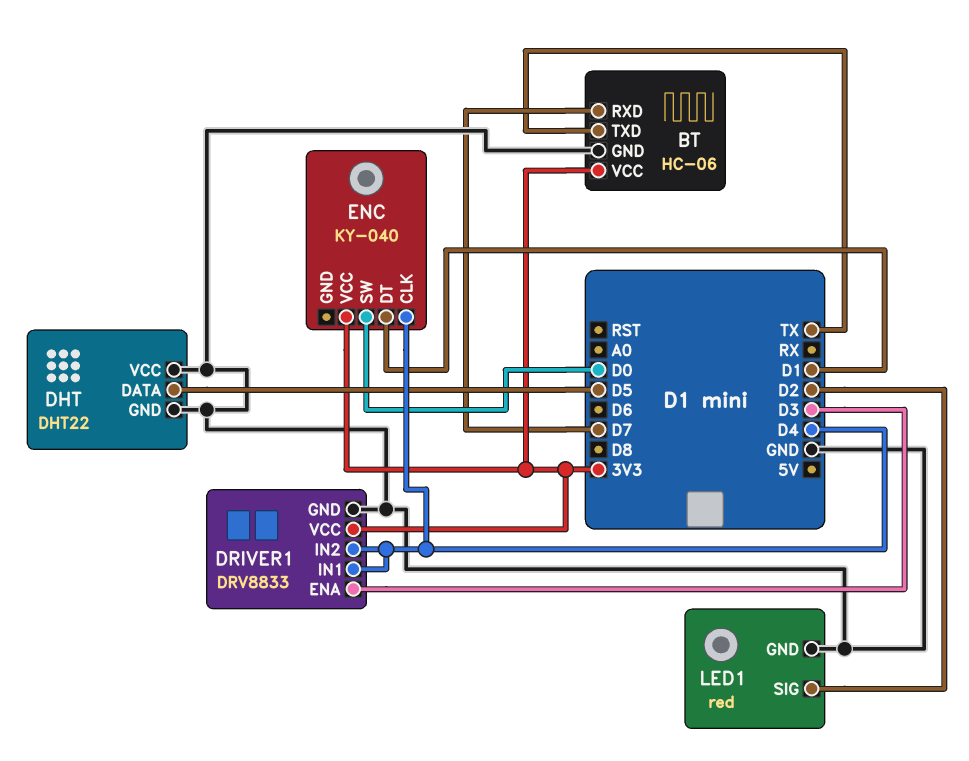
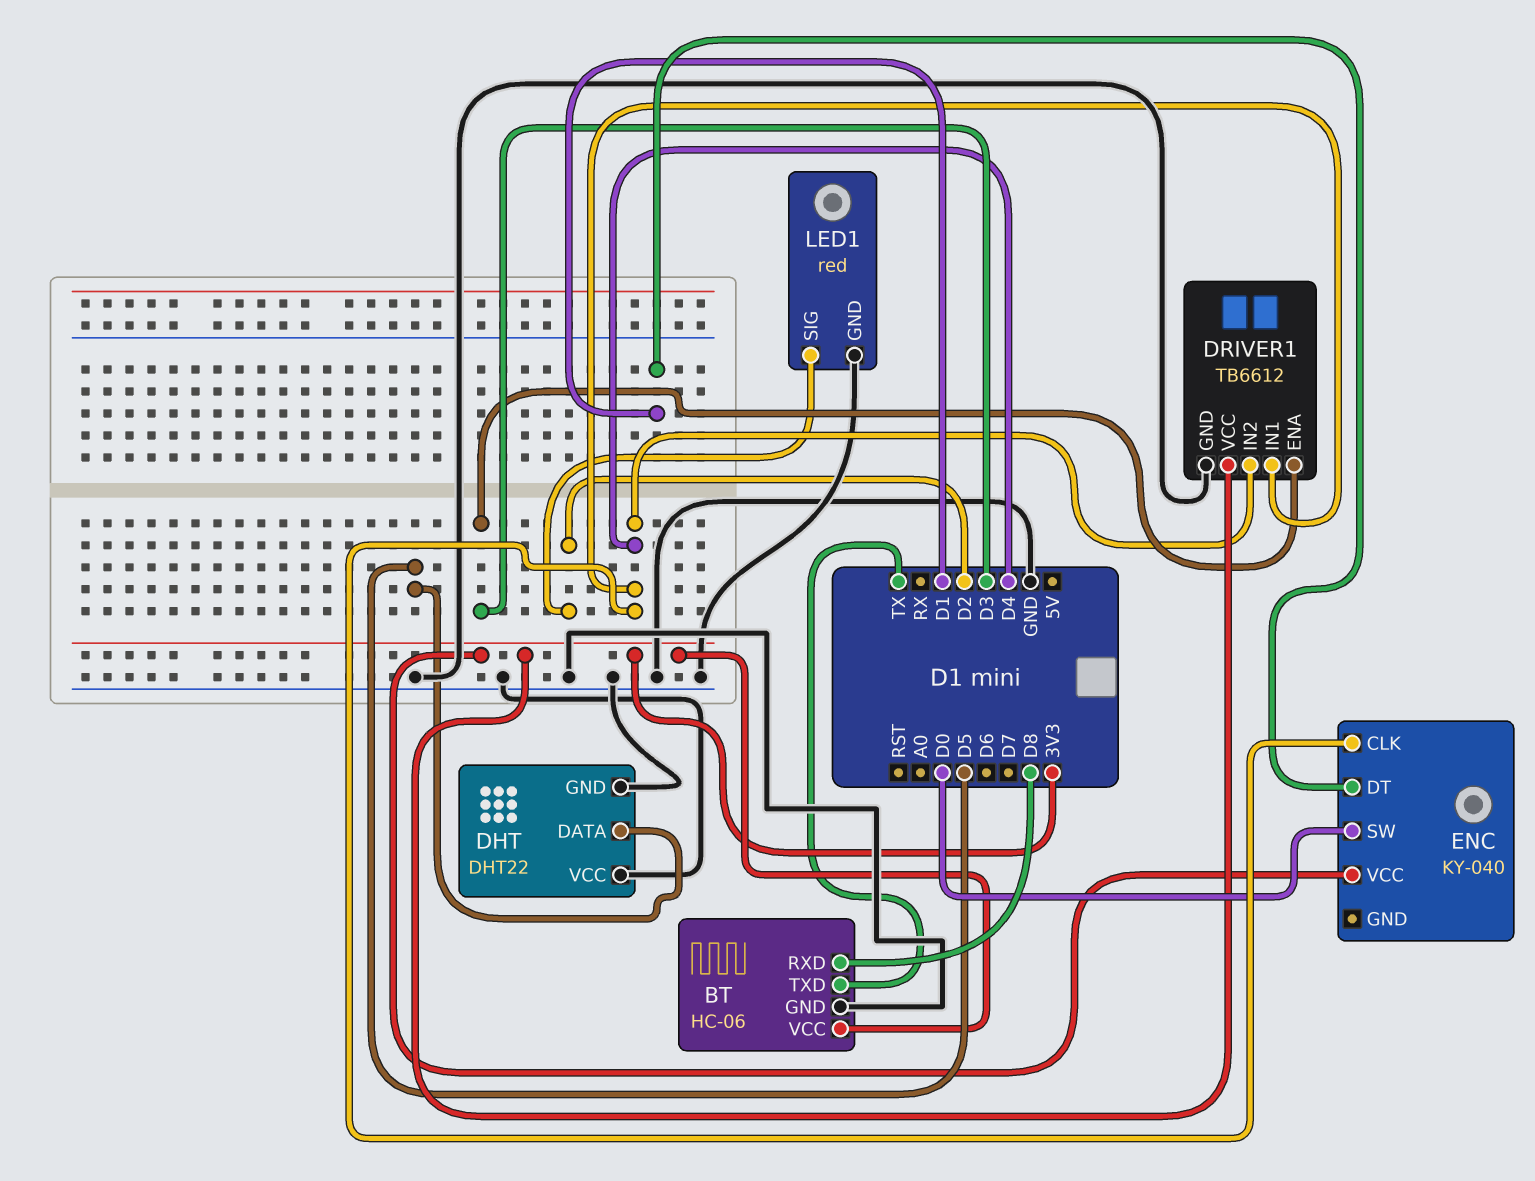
BT pin RXD: D7 -> D8
DRIVER1: DRV8833 -> TB6612

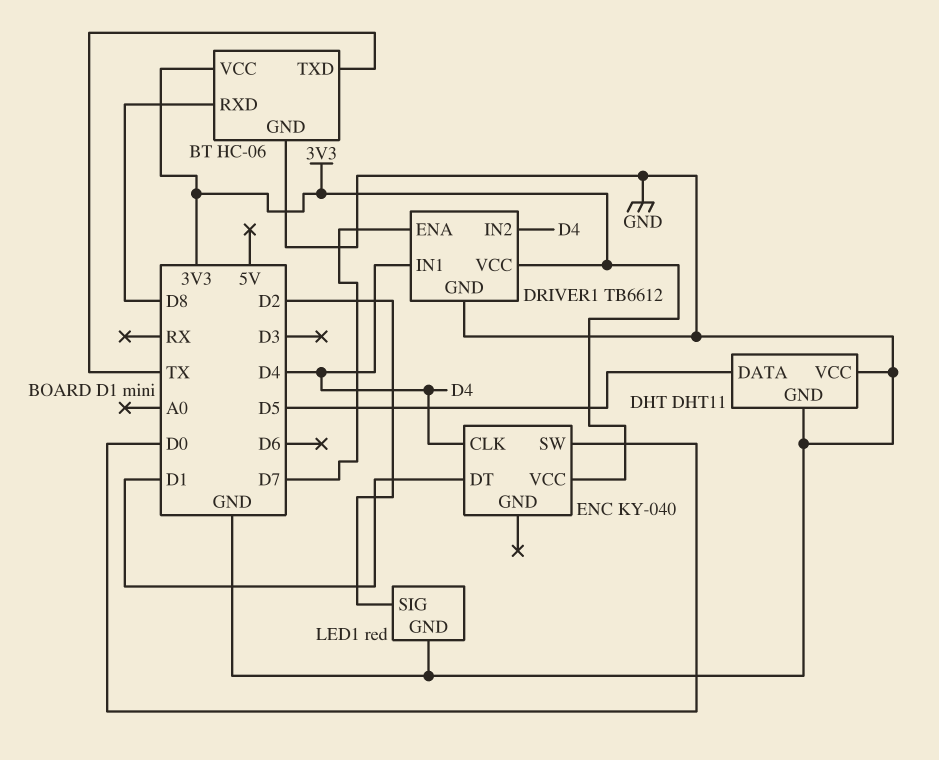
DHT: DHT22 -> DHT11
DRIVER1 pin ENA: D3 -> D7

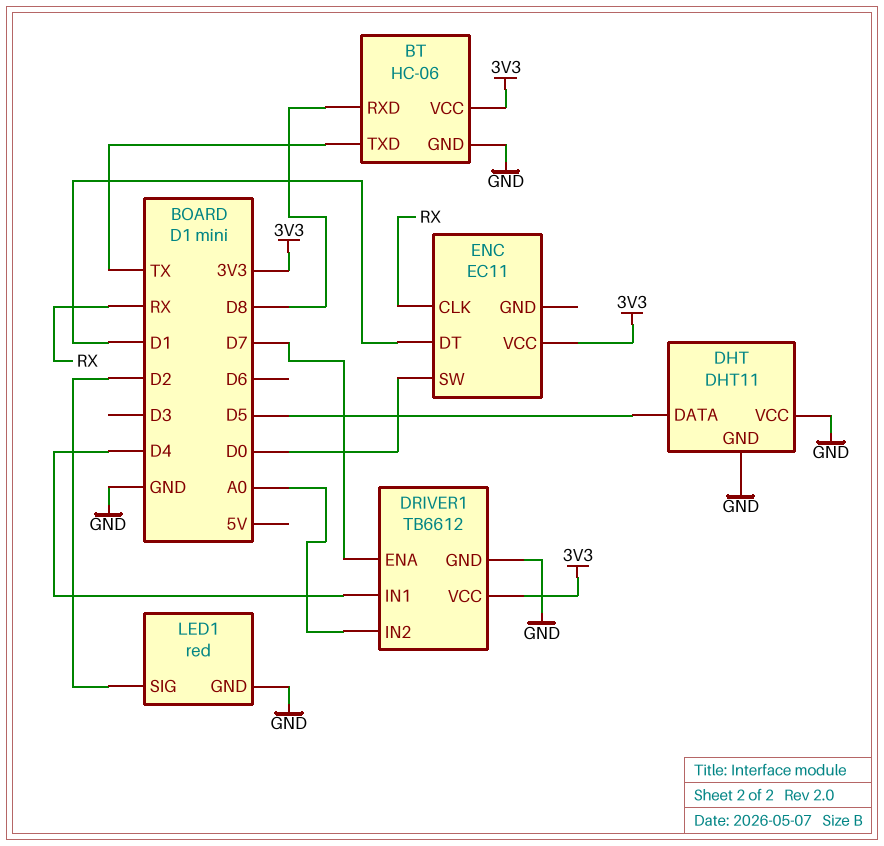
DRIVER1 pin IN2: D4 -> A0
ENC: KY-040 -> EC11
ENC pin CLK: D4 -> RX

